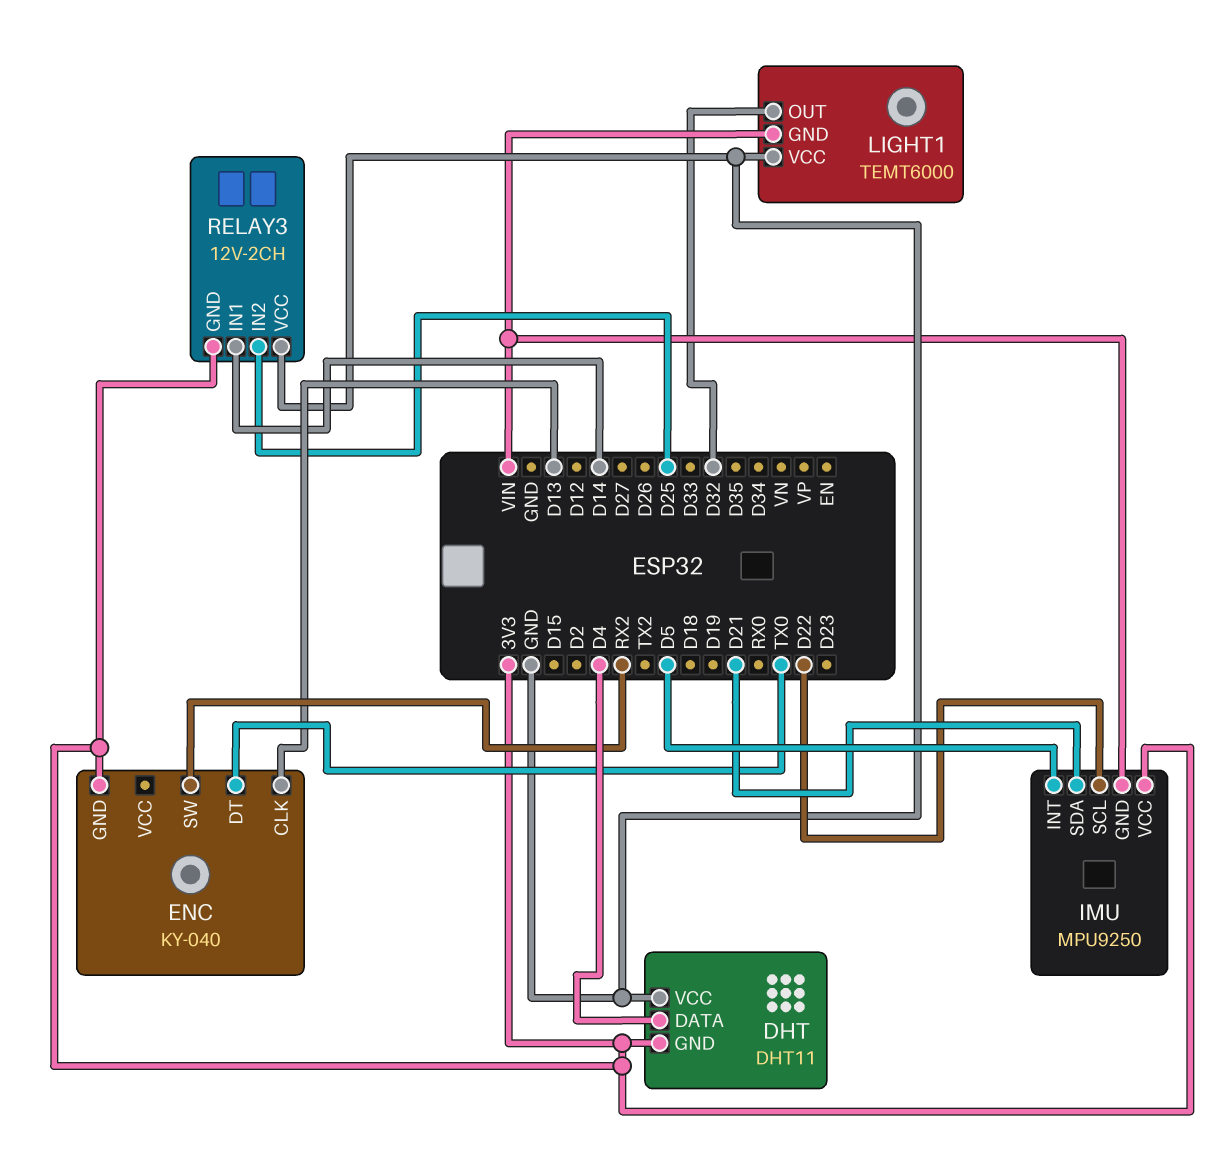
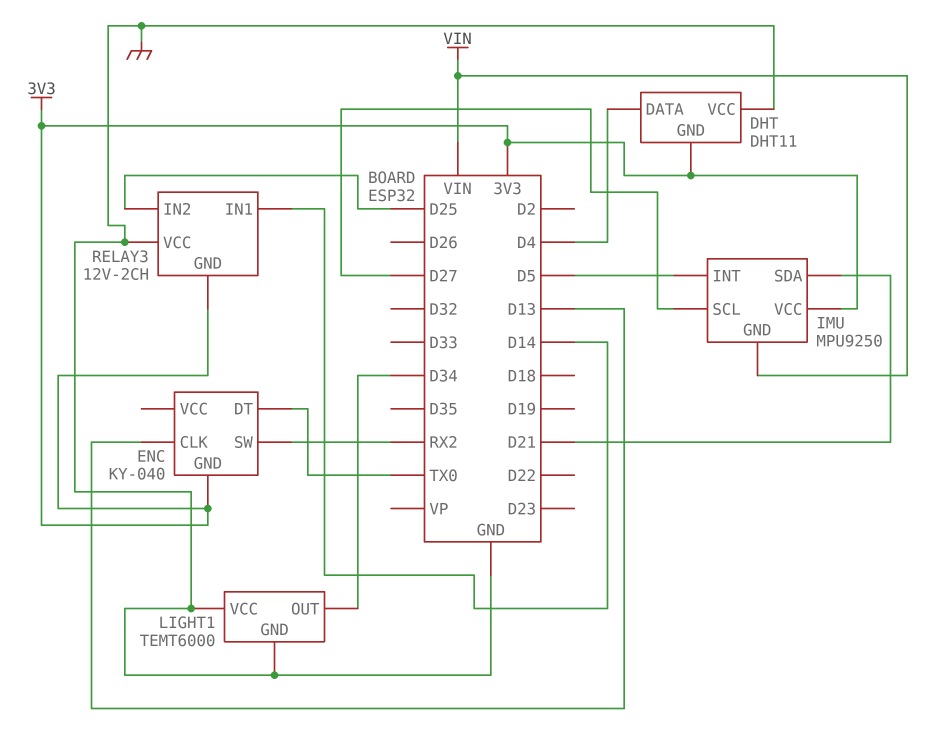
IMU pin SCL: D22 -> D27
LIGHT1 pin GND: VIN -> GND
LIGHT1 pin OUT: D32 -> D34

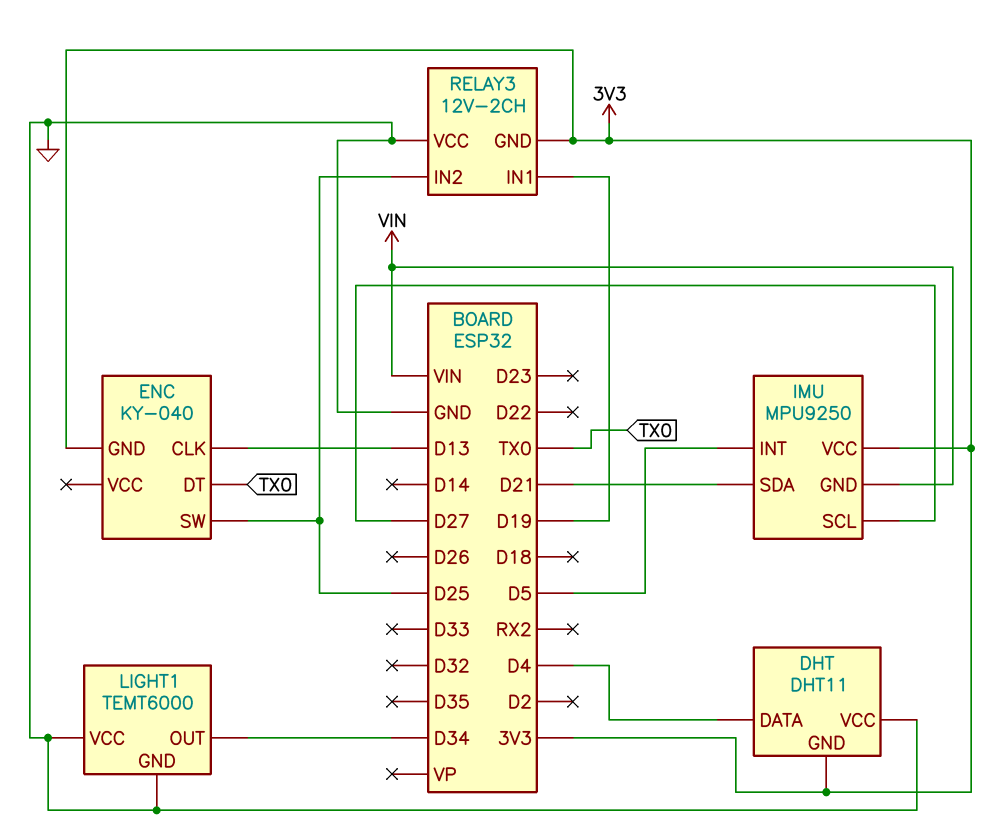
ENC pin SW: RX2 -> D25
RELAY3 pin IN1: D14 -> D19

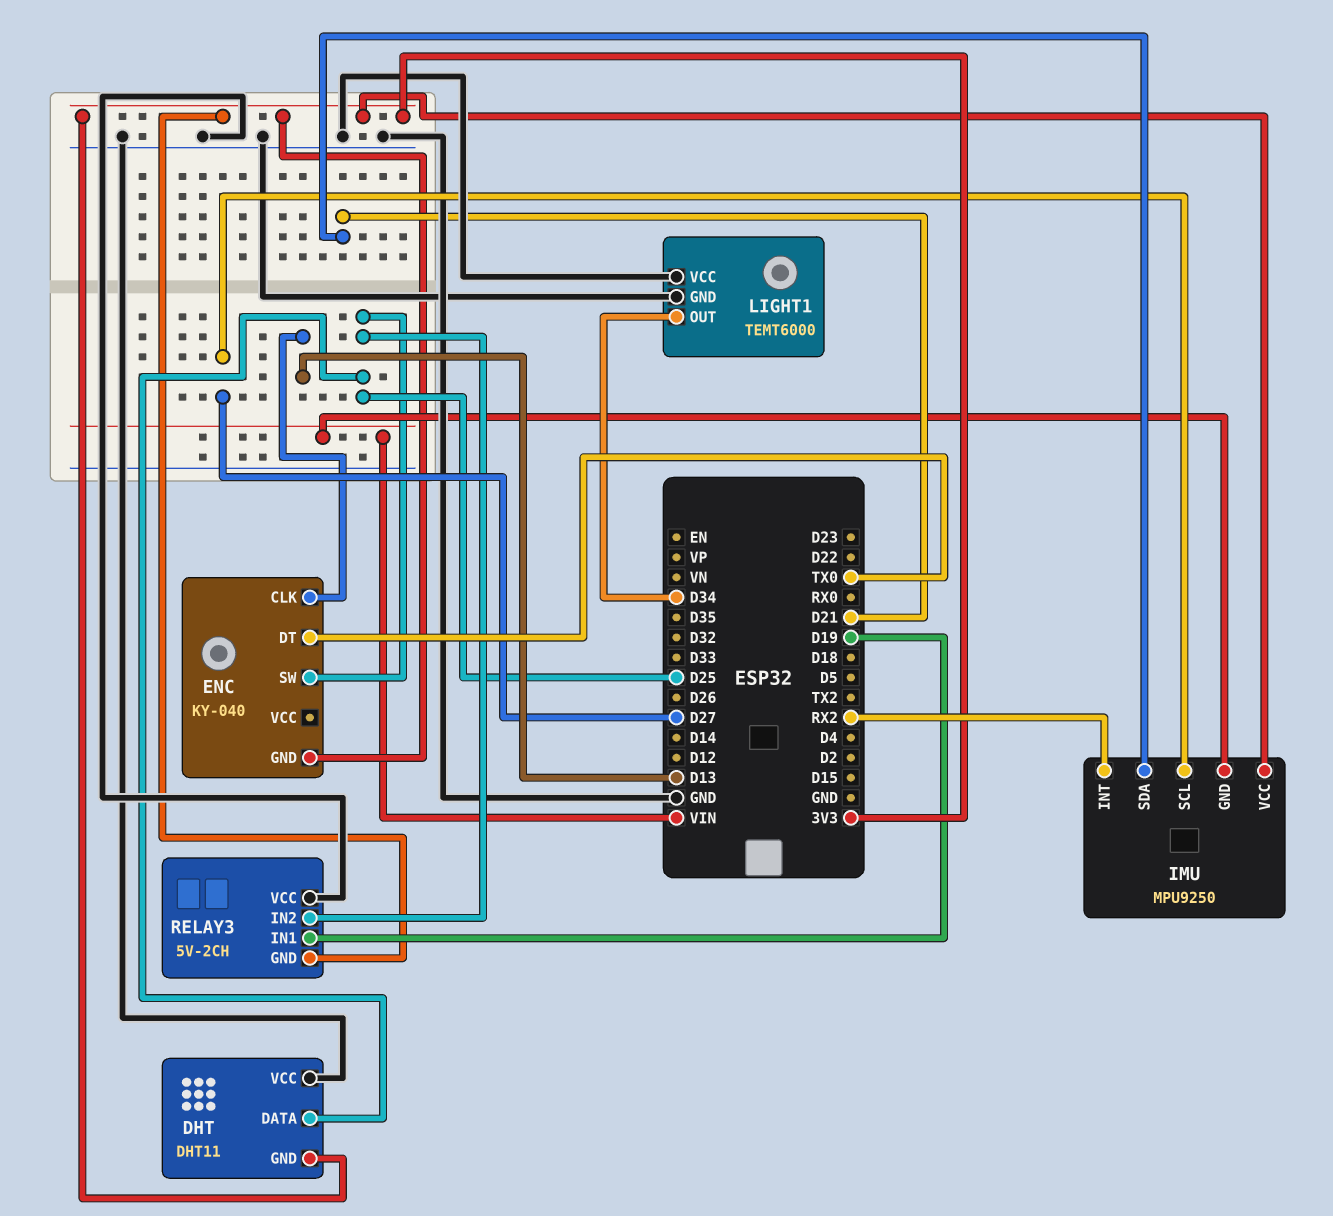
DHT pin DATA: D4 -> D25
IMU pin INT: D5 -> RX2
RELAY3: 12V-2CH -> 5V-2CH

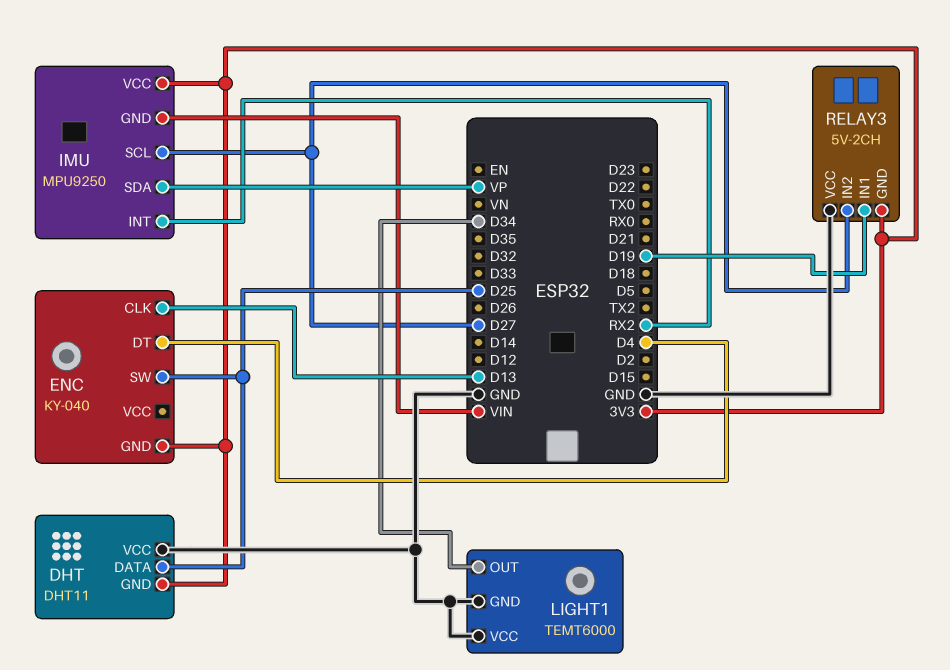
ENC pin DT: TX0 -> D4
IMU pin SDA: D21 -> VP
RELAY3 pin IN2: D25 -> D27

